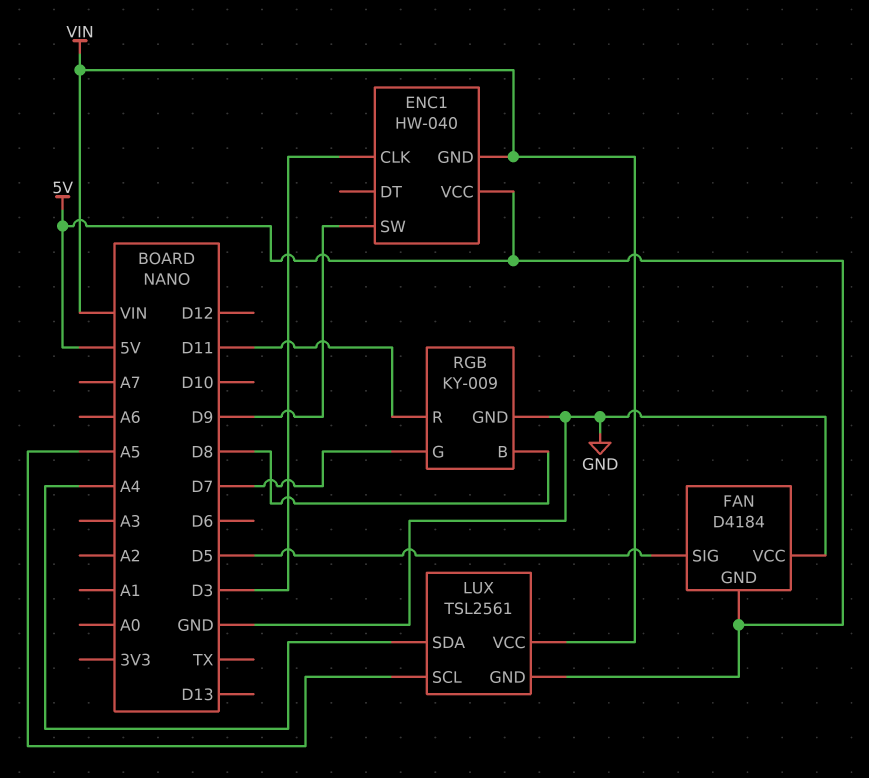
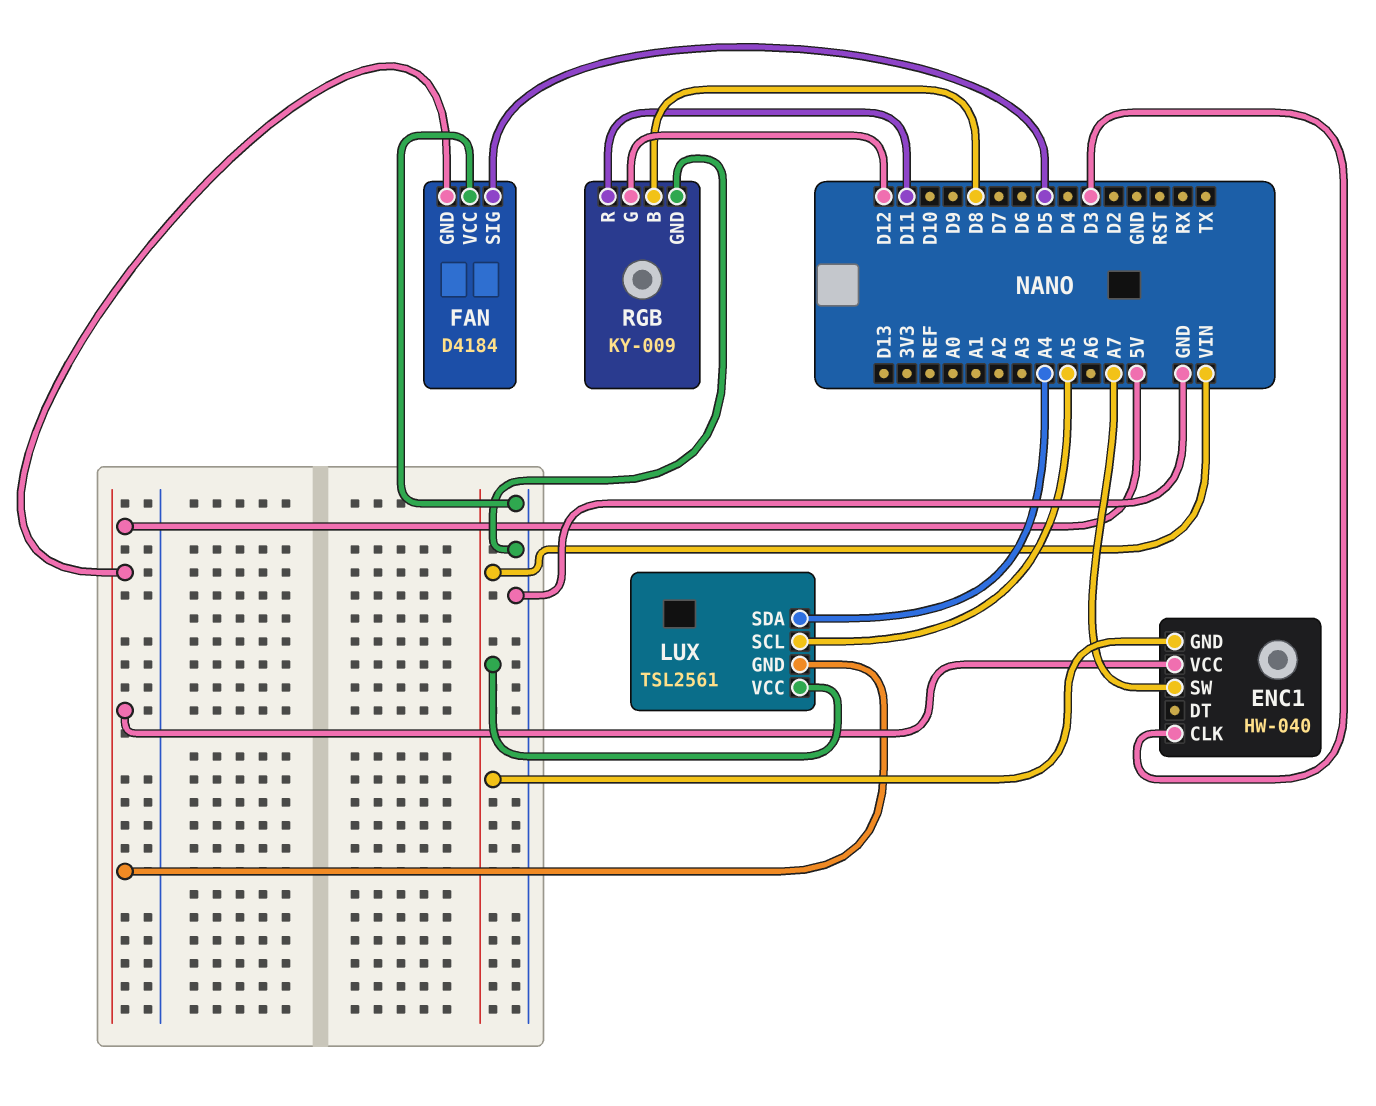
ENC1 pin SW: D9 -> A7
RGB pin G: D7 -> D12

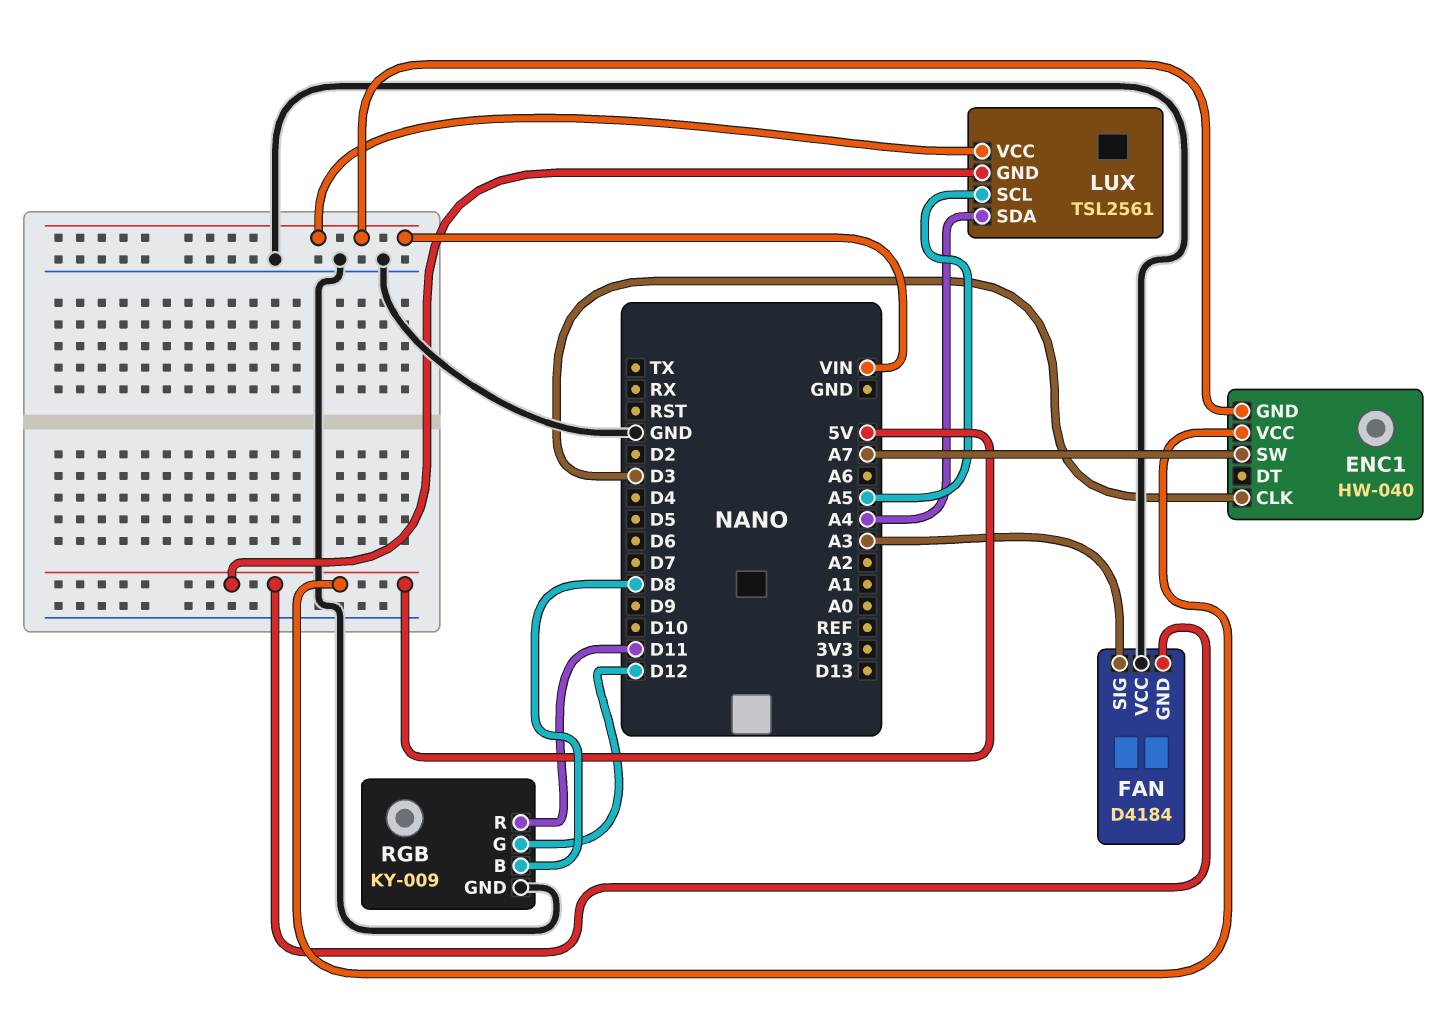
FAN pin SIG: D5 -> A3

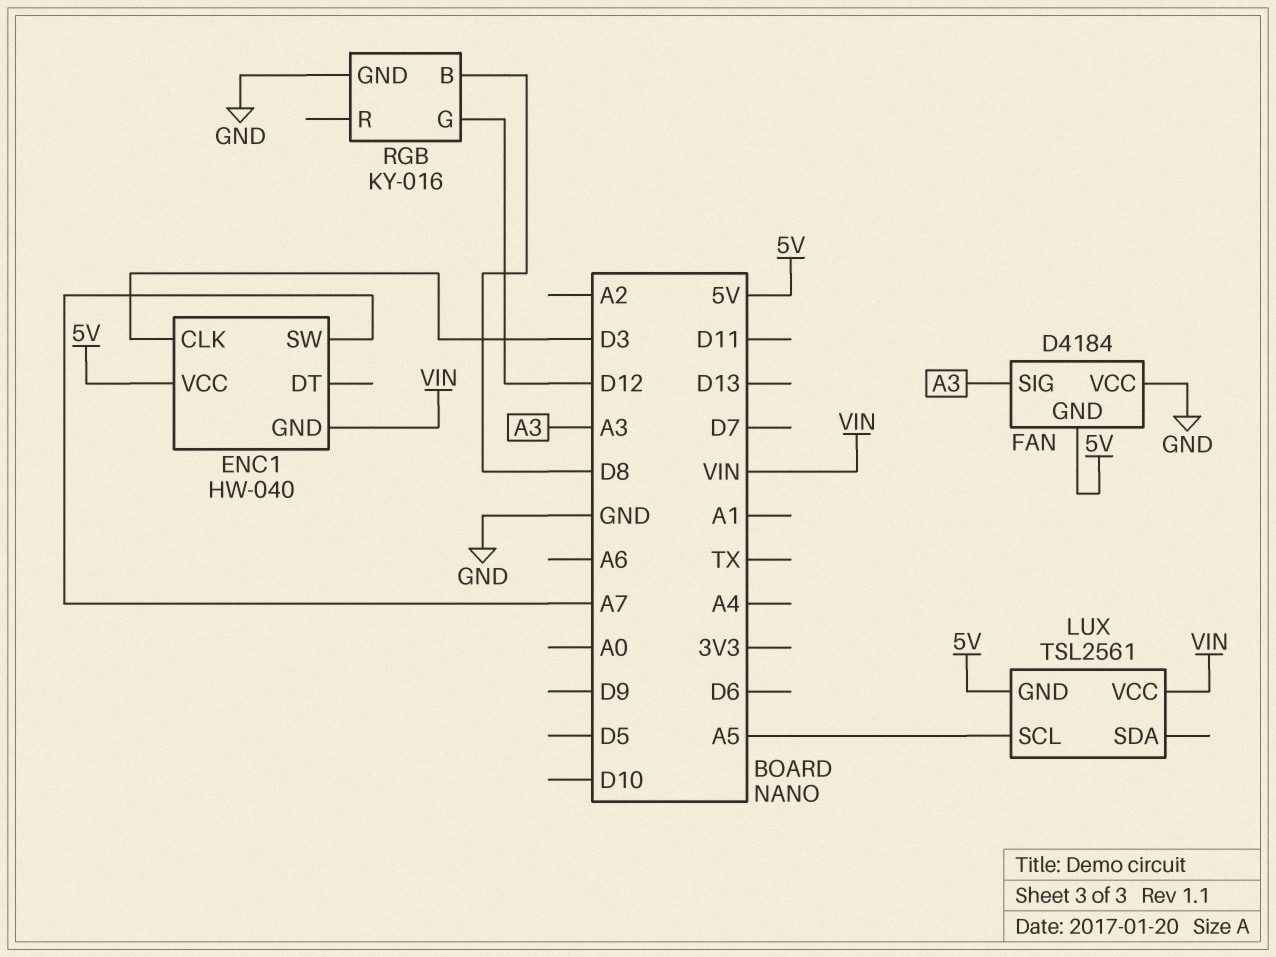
LUX pin SDA: A4 -> none
RGB: KY-009 -> KY-016
RGB pin R: D11 -> none

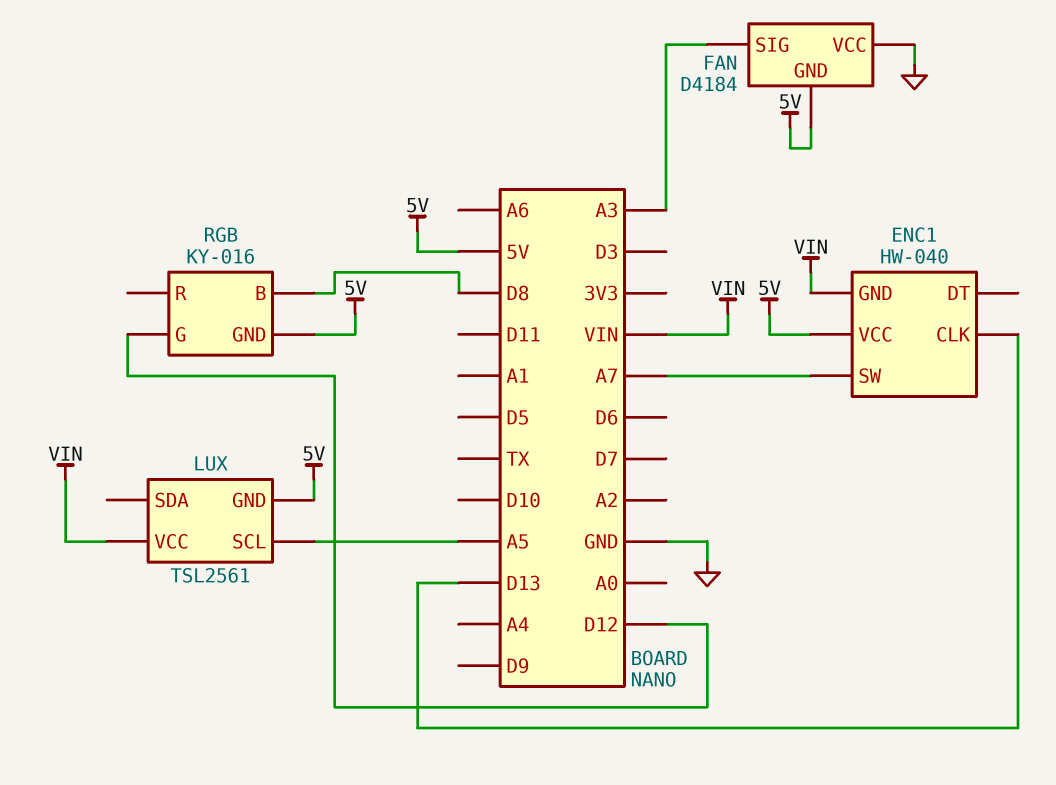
ENC1 pin CLK: D3 -> D13
RGB pin GND: GND -> 5V

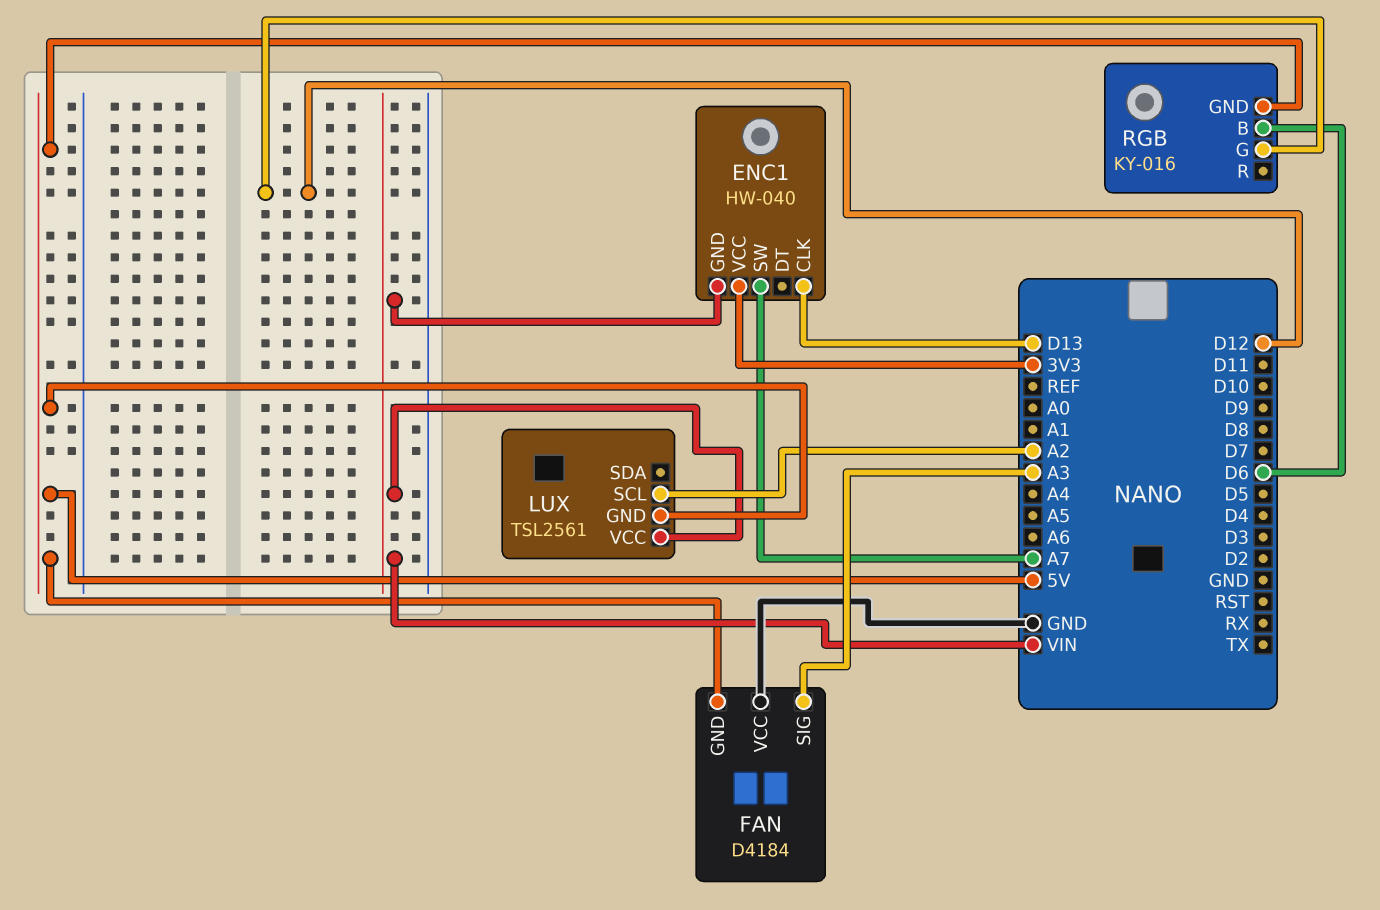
ENC1 pin VCC: 5V -> 3V3
LUX pin SCL: A5 -> A2
RGB pin B: D8 -> D6

